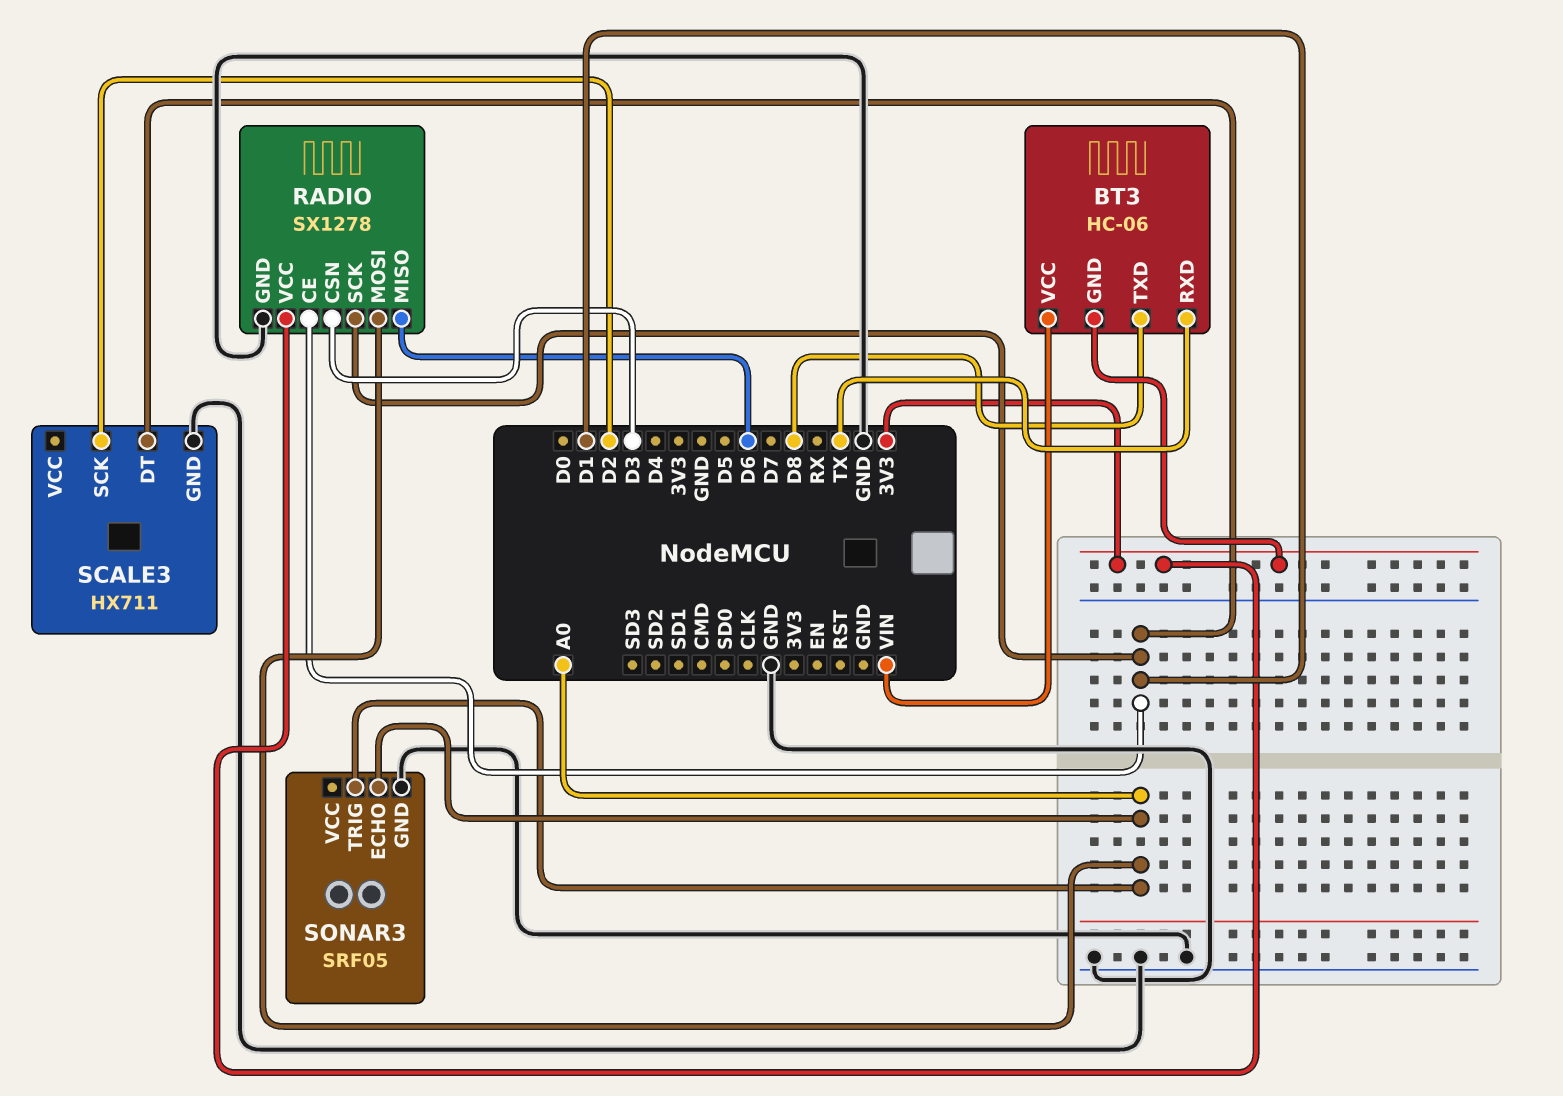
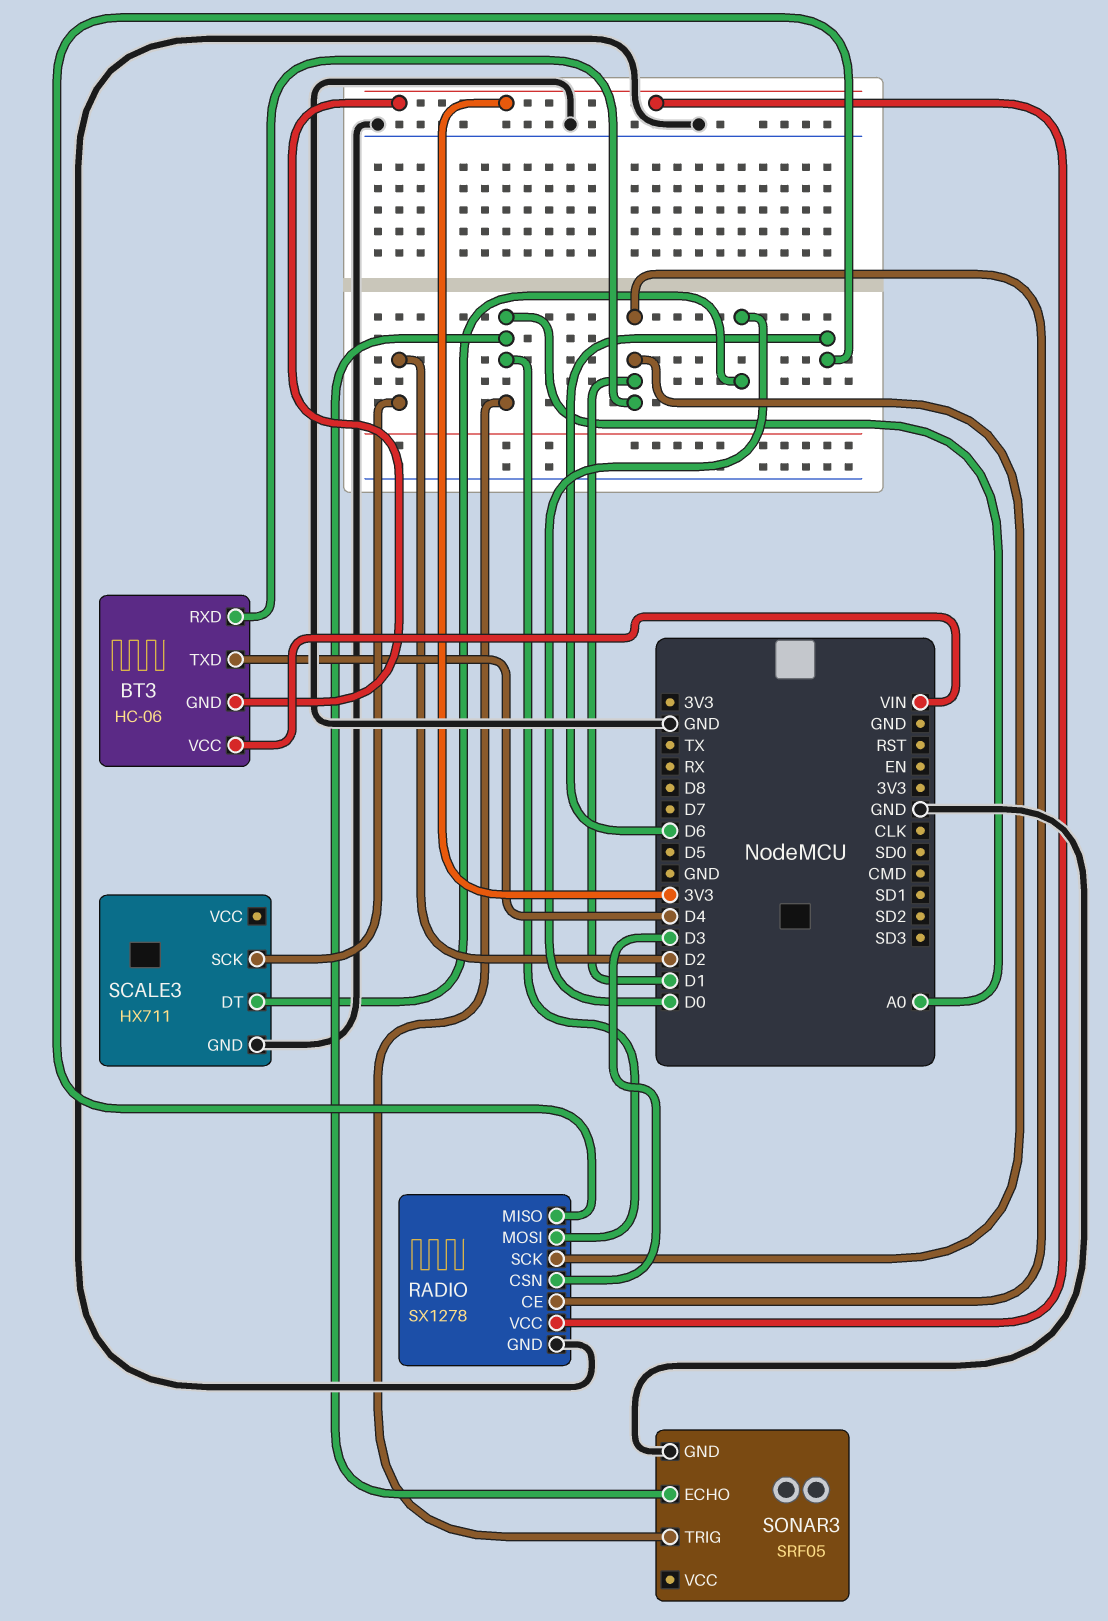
BT3 pin RXD: TX -> D1
BT3 pin TXD: D8 -> D4
SCALE3 pin DT: D1 -> D0

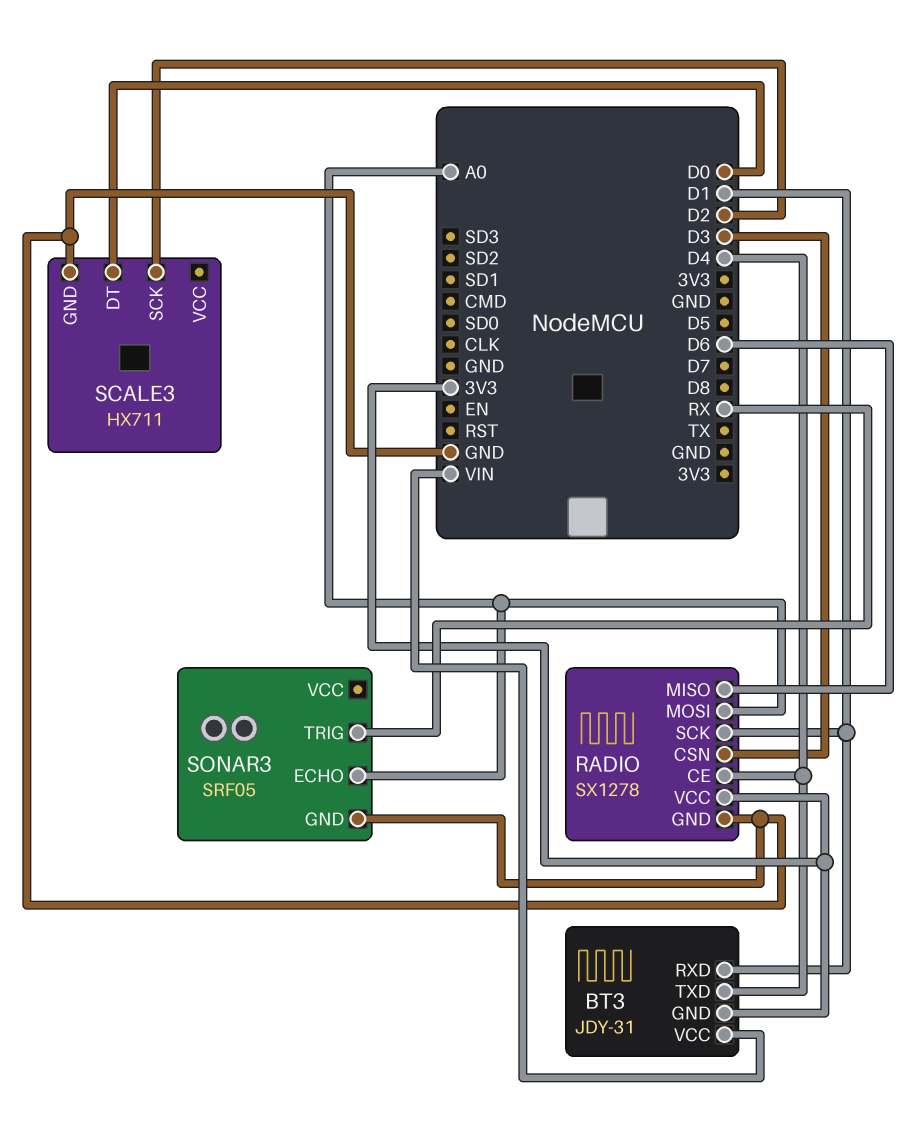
BT3: HC-06 -> JDY-31
RADIO pin CE: D1 -> D4
SONAR3 pin TRIG: A0 -> RX

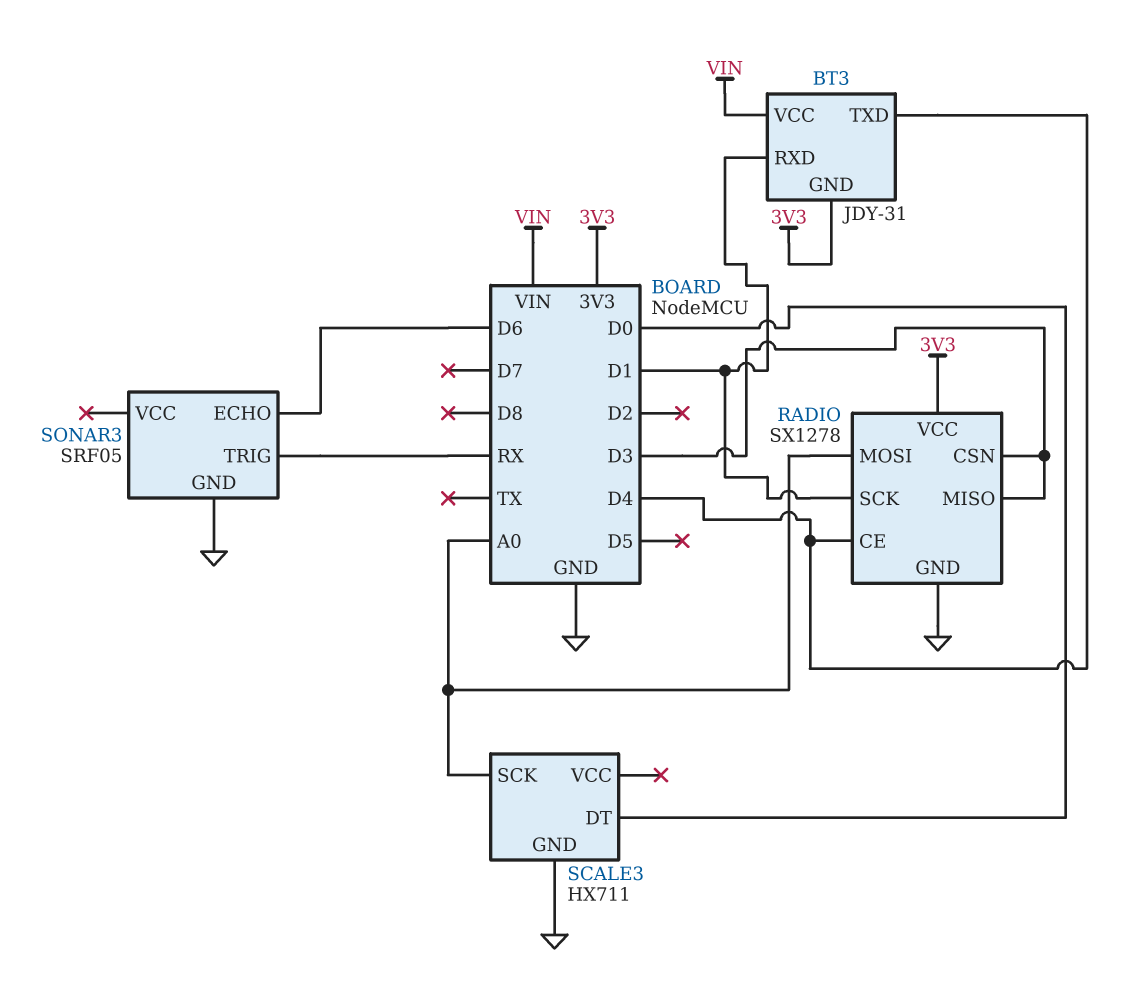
RADIO pin MISO: D6 -> D3
SCALE3 pin SCK: D2 -> A0
SONAR3 pin ECHO: A0 -> D6

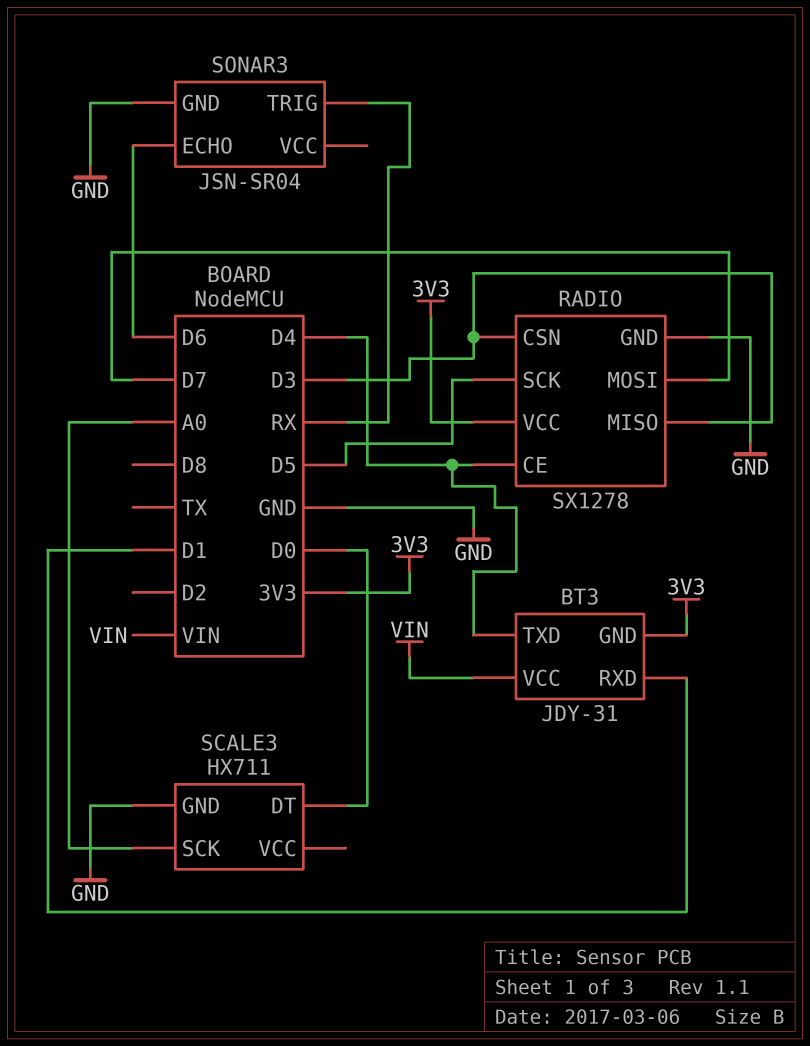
RADIO pin MOSI: A0 -> D7
RADIO pin SCK: D1 -> D5
SONAR3: SRF05 -> JSN-SR04

